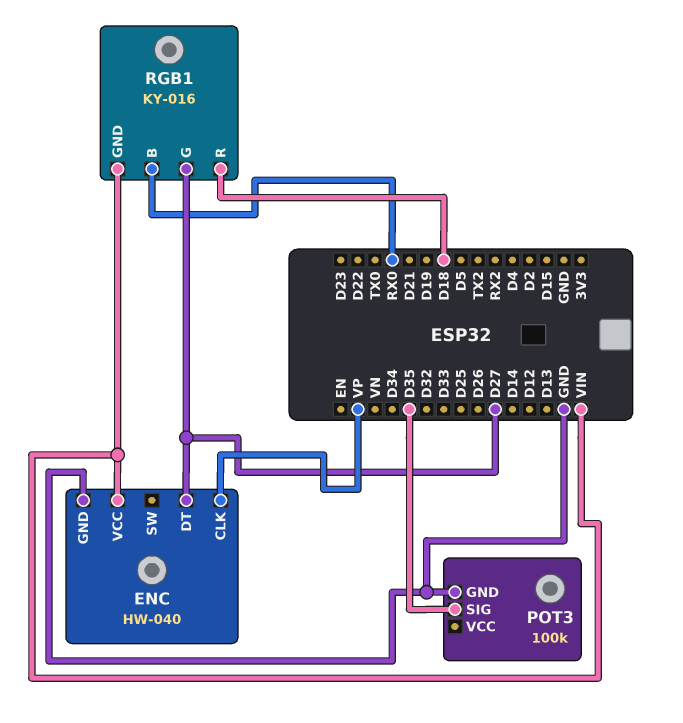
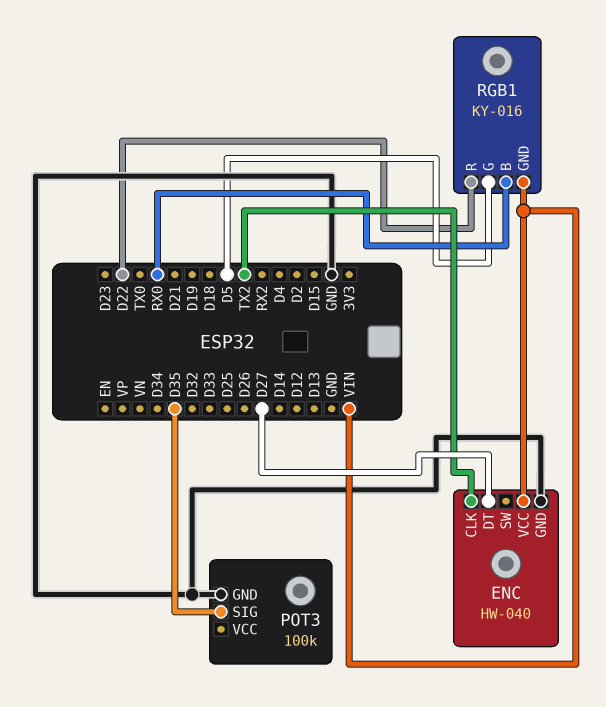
ENC pin CLK: VP -> TX2
RGB1 pin G: D27 -> D5
RGB1 pin R: D18 -> D22

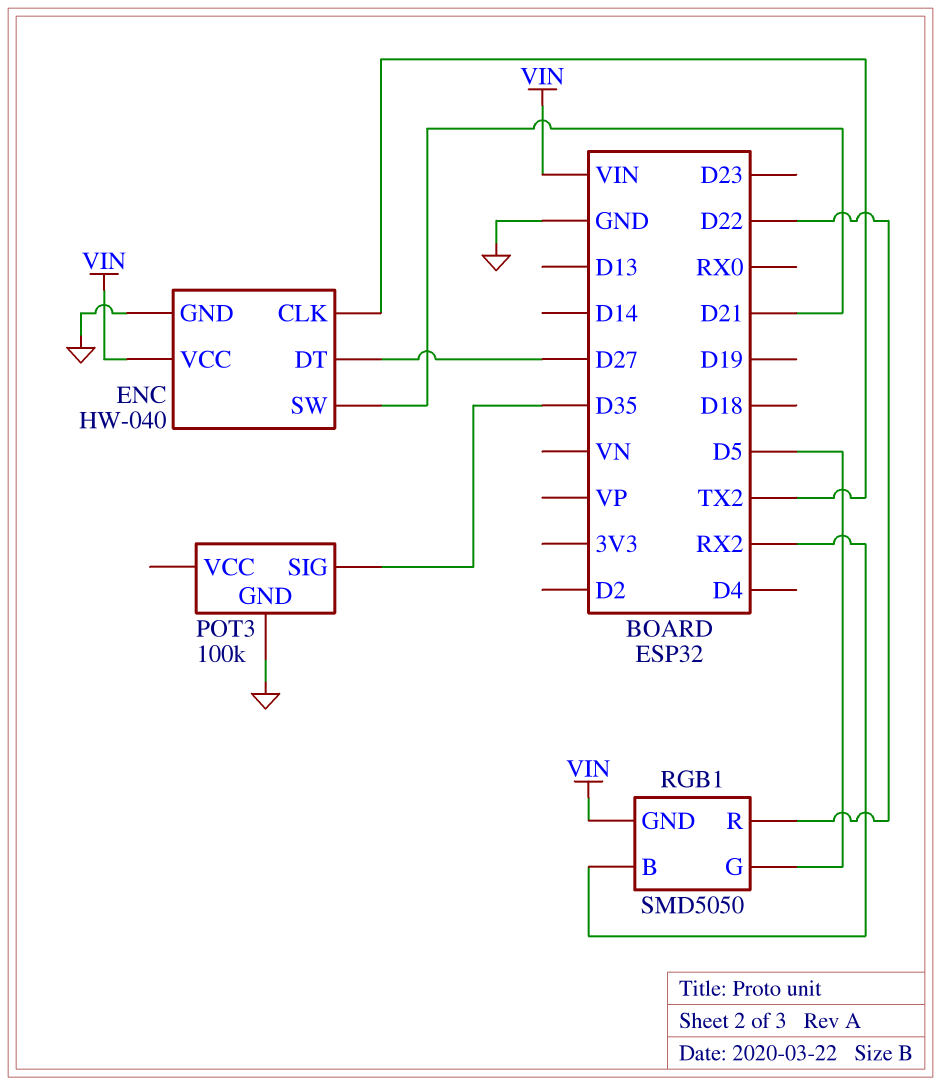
ENC pin SW: none -> D21
RGB1: KY-016 -> SMD5050
RGB1 pin B: RX0 -> RX2

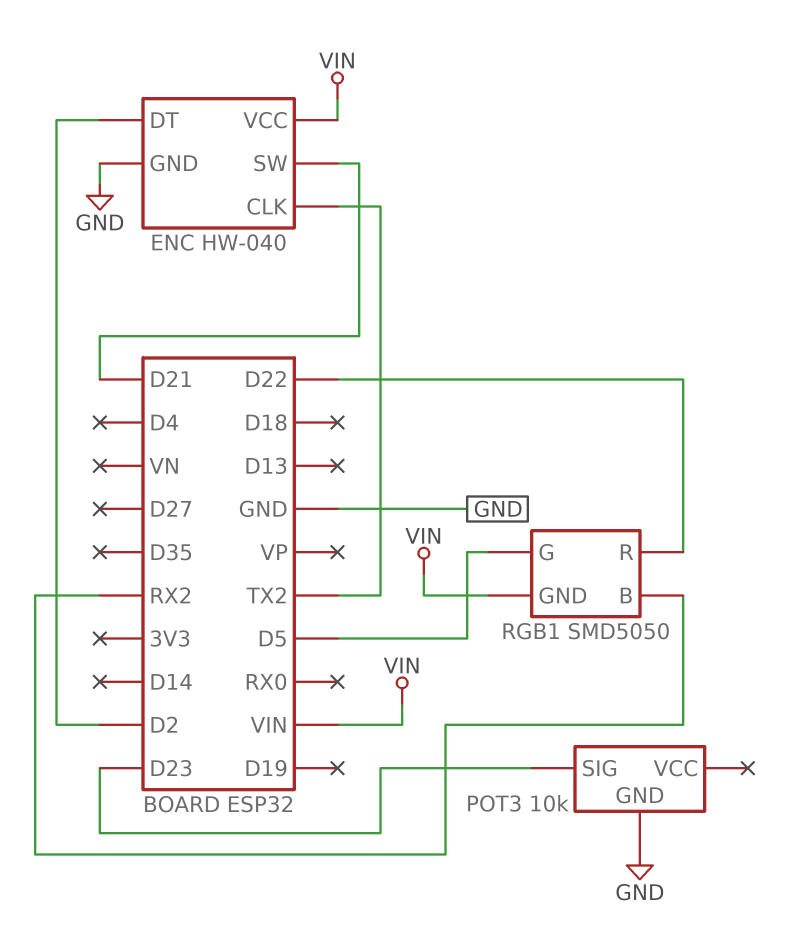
ENC pin DT: D27 -> D2
POT3: 100k -> 10k
POT3 pin SIG: D35 -> D23

